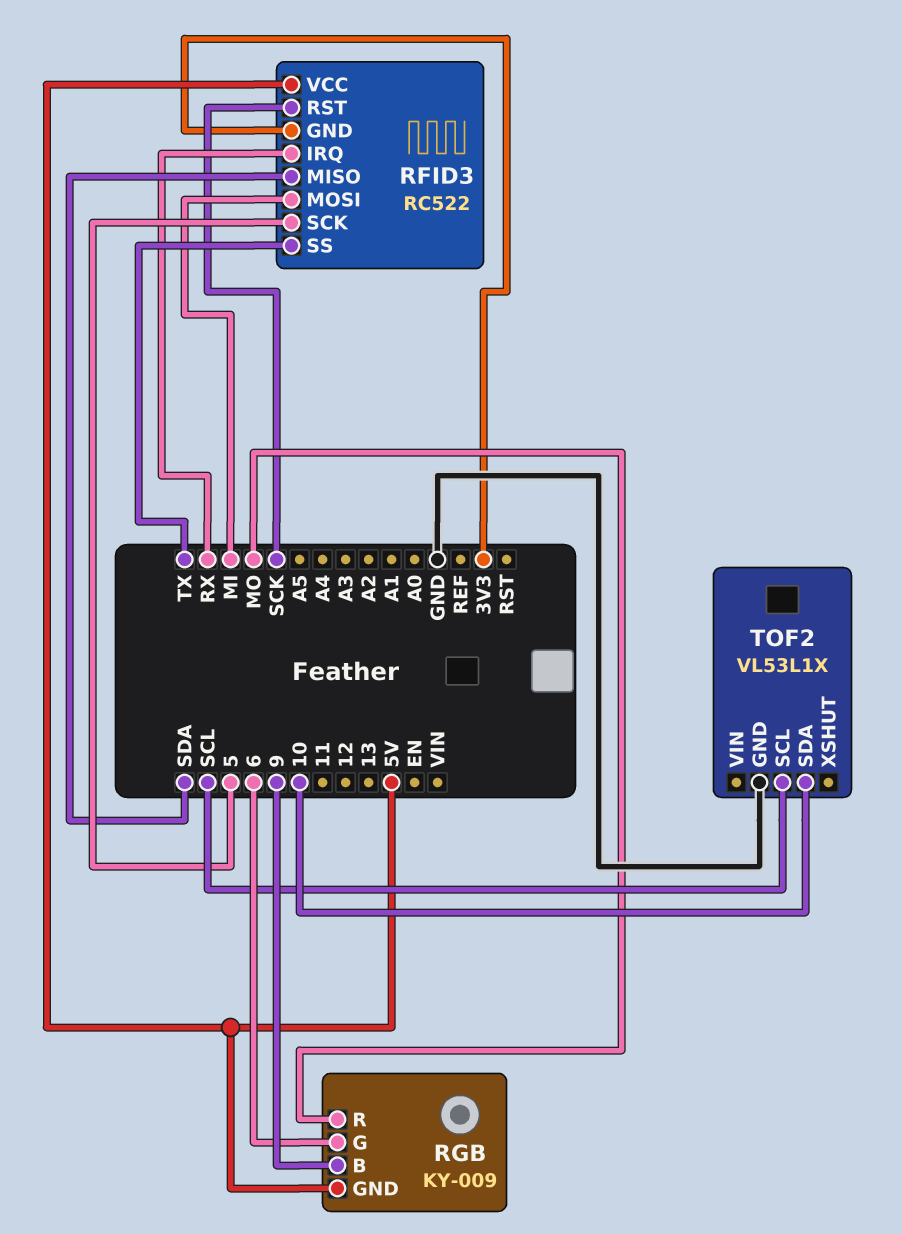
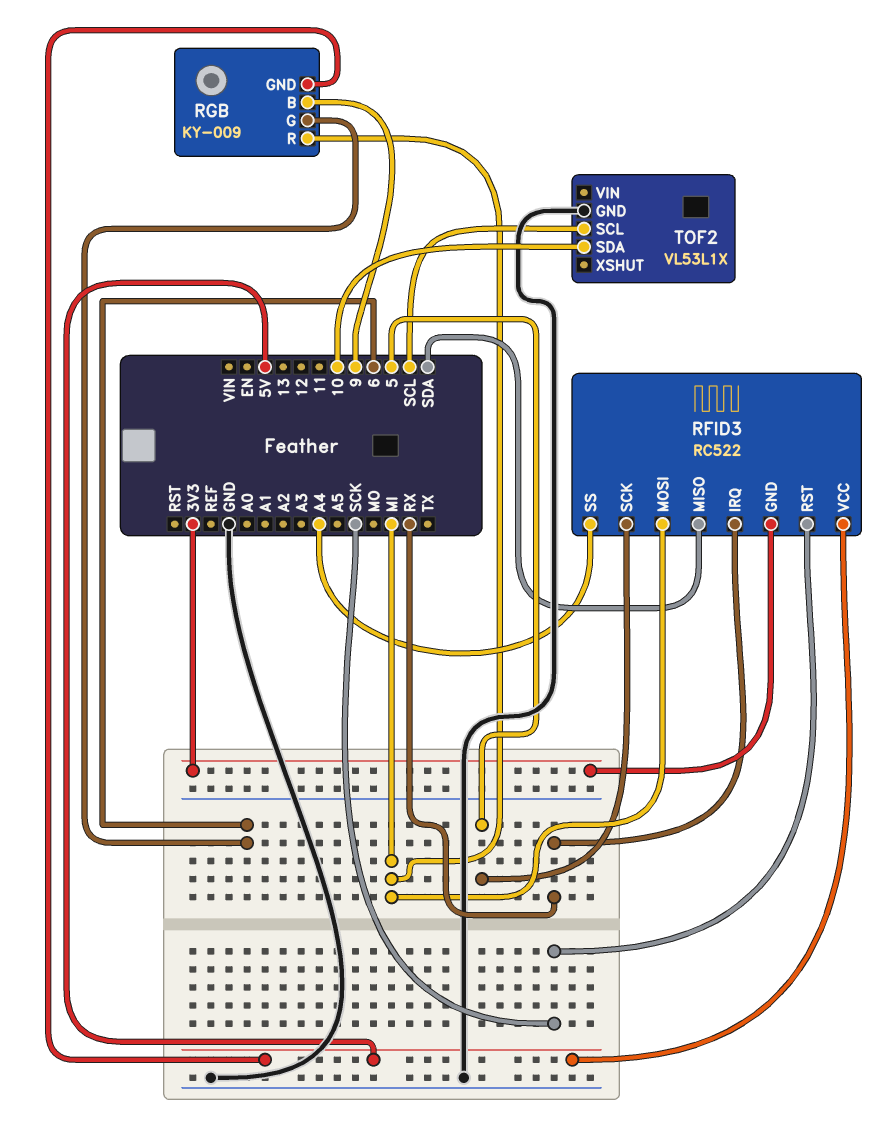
RFID3 pin SS: TX -> A4
RGB pin R: MO -> MI

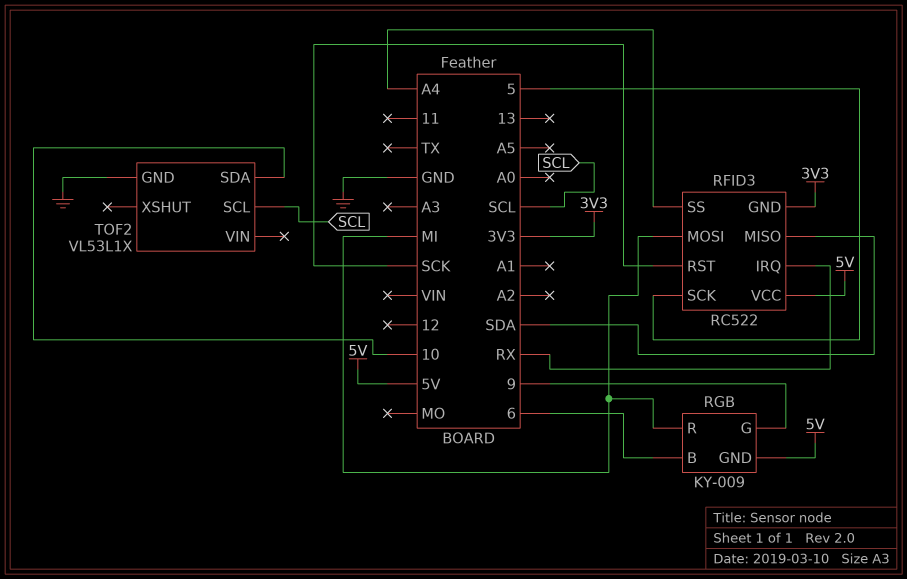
RGB pin B: 9 -> 6
RGB pin G: 6 -> 9

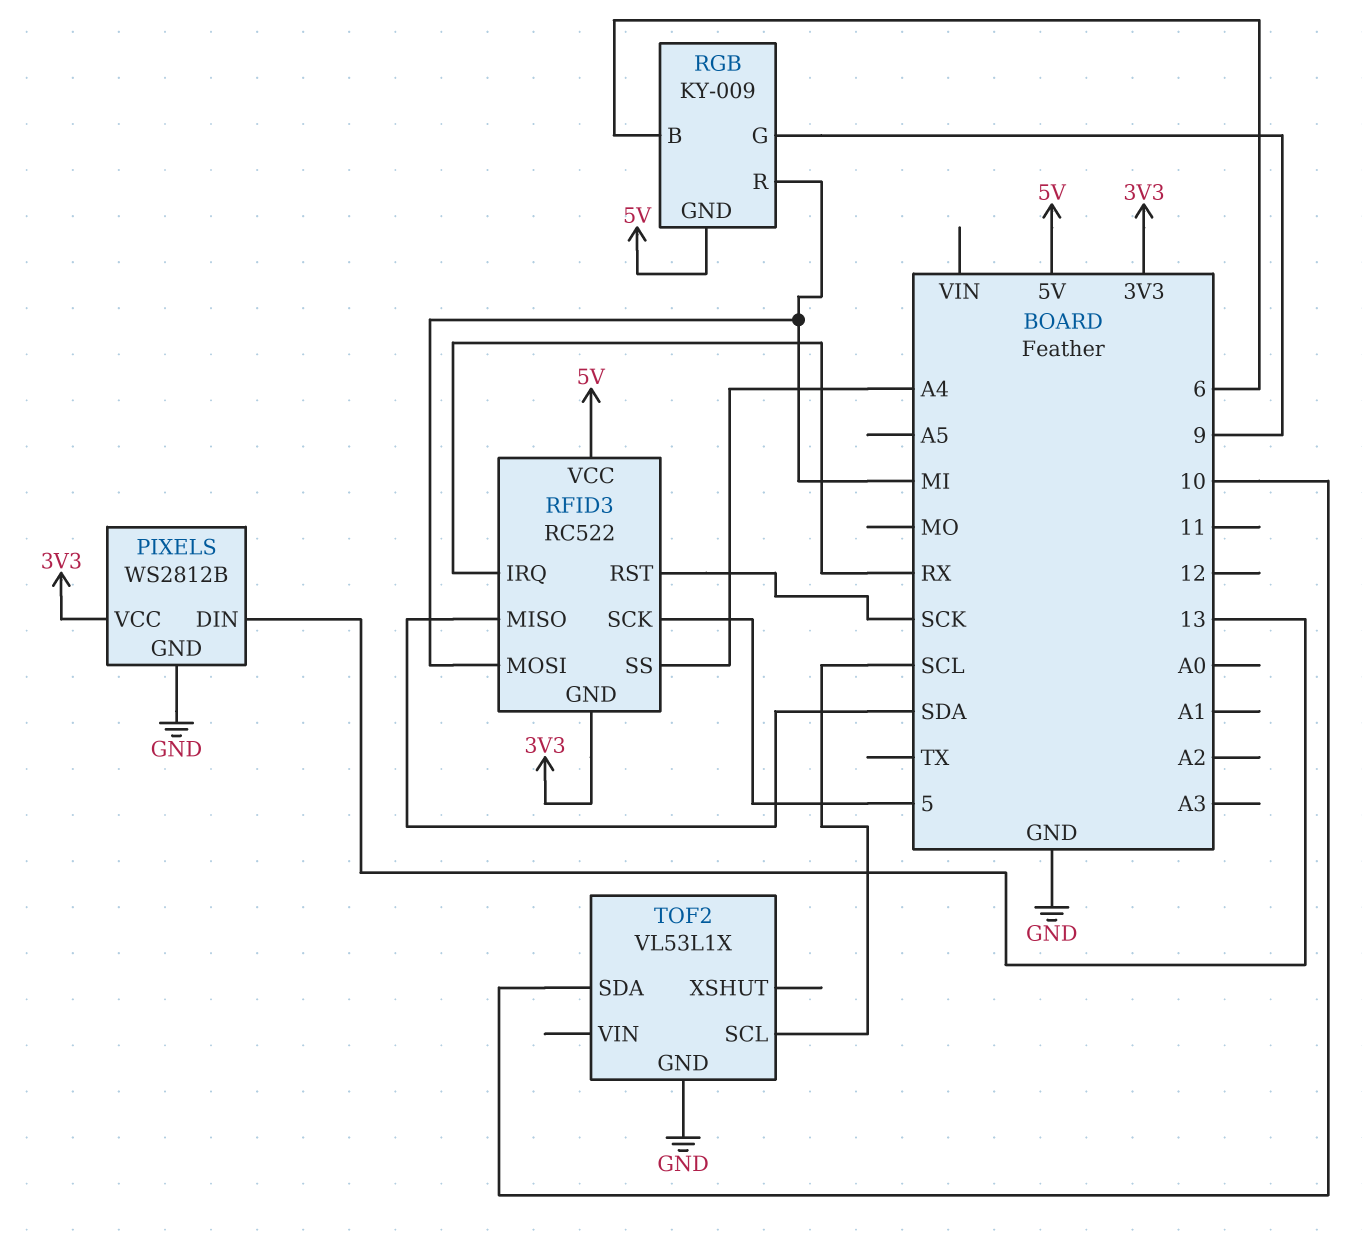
PIXELS: none -> WS2812B
PIXELS pin DIN: none -> 13
PIXELS pin GND: none -> GND
PIXELS pin VCC: none -> 3V3

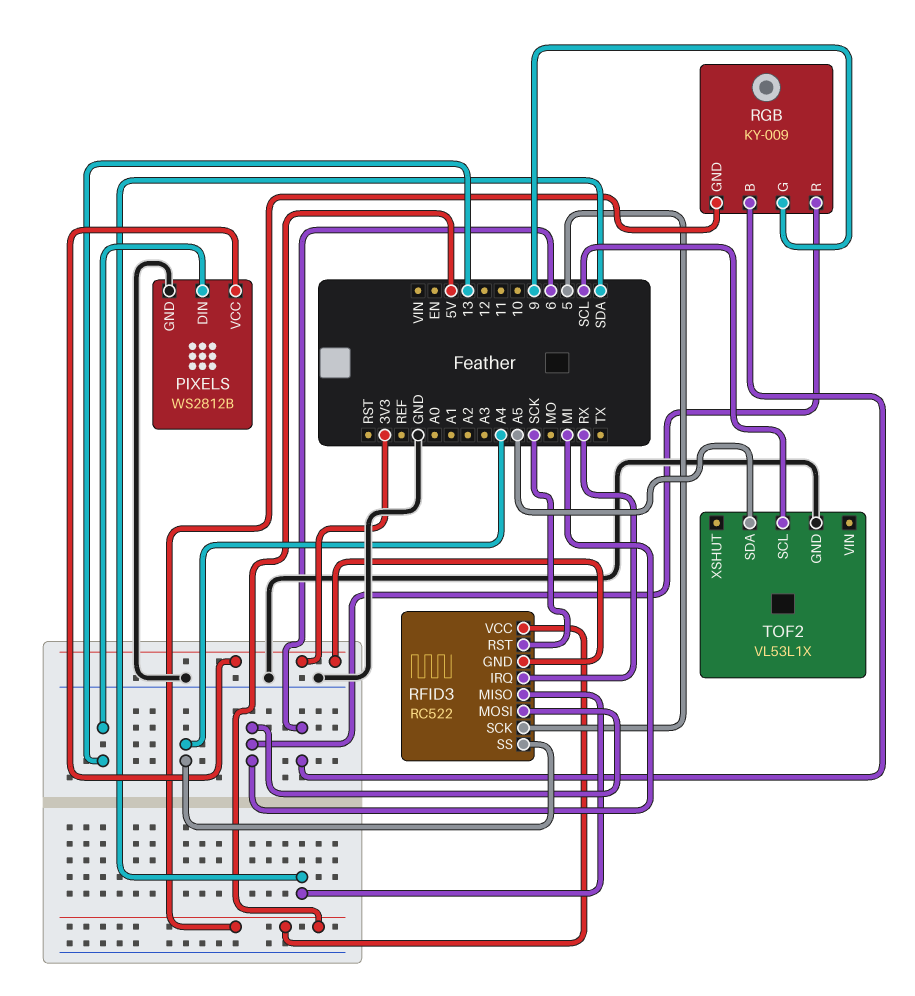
TOF2 pin SDA: 10 -> A5

